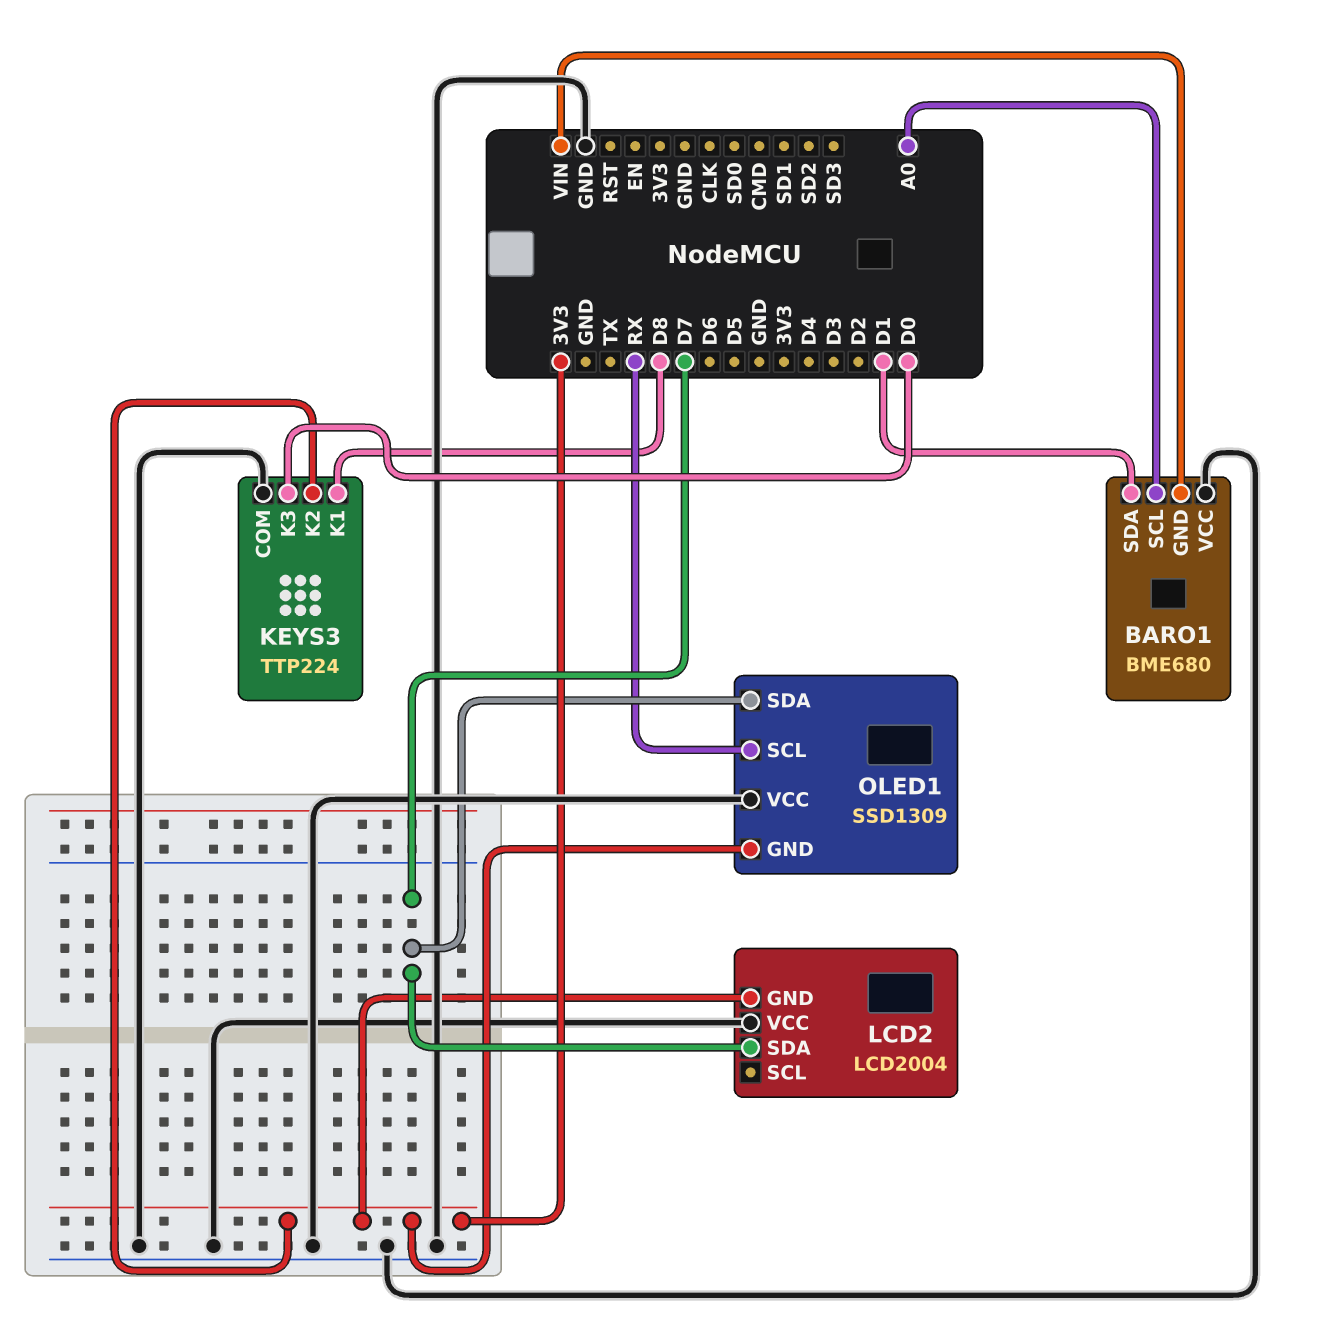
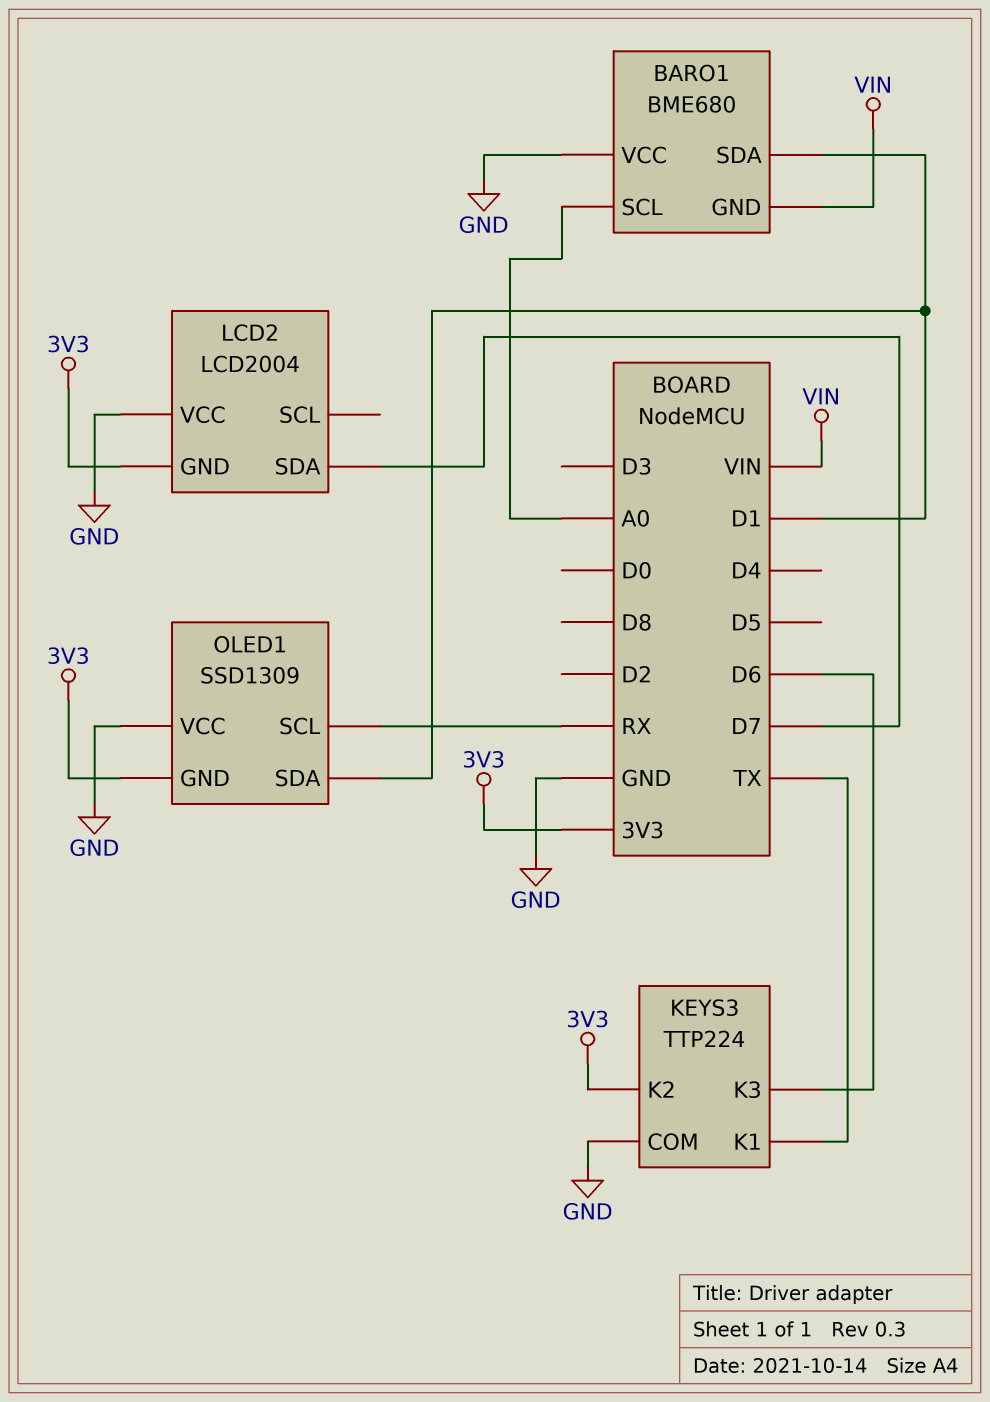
KEYS3 pin K1: D8 -> TX
KEYS3 pin K3: D0 -> D6
OLED1 pin SDA: D7 -> D1

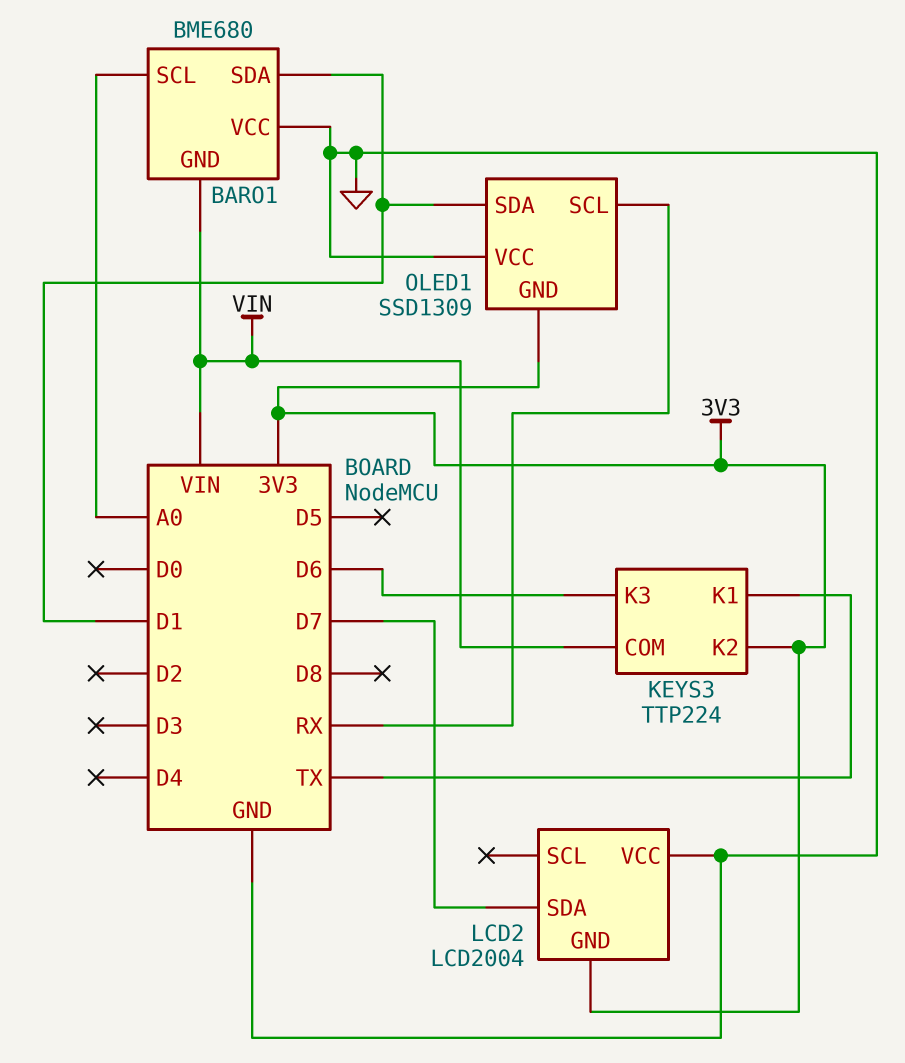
KEYS3 pin COM: GND -> VIN

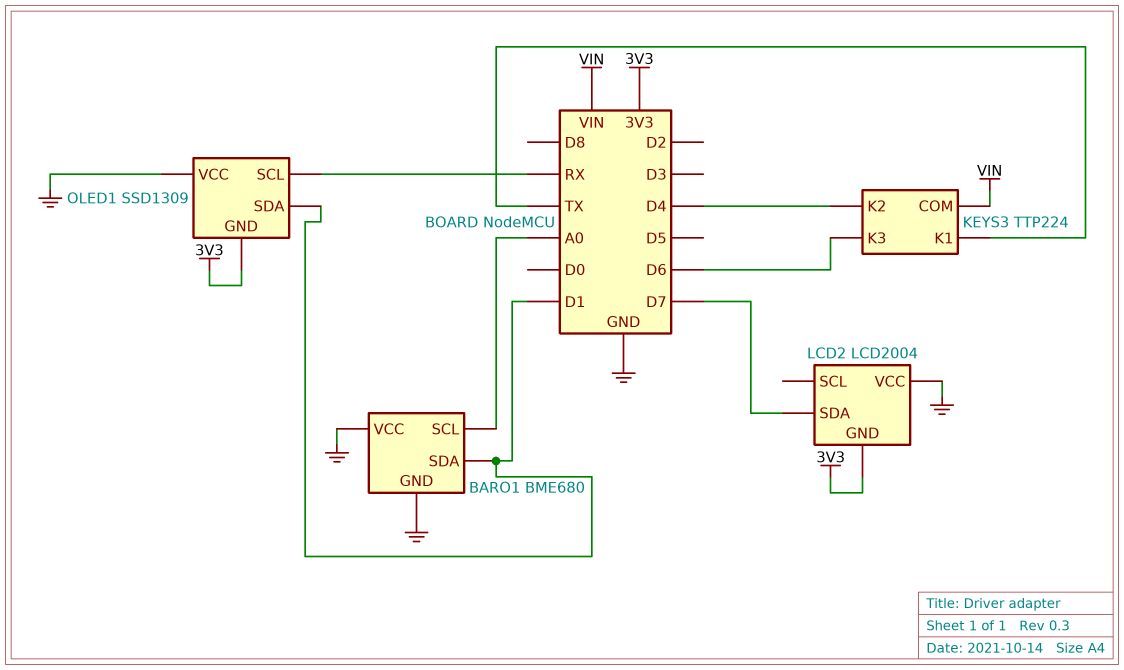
BARO1 pin GND: VIN -> GND
KEYS3 pin K2: 3V3 -> D4

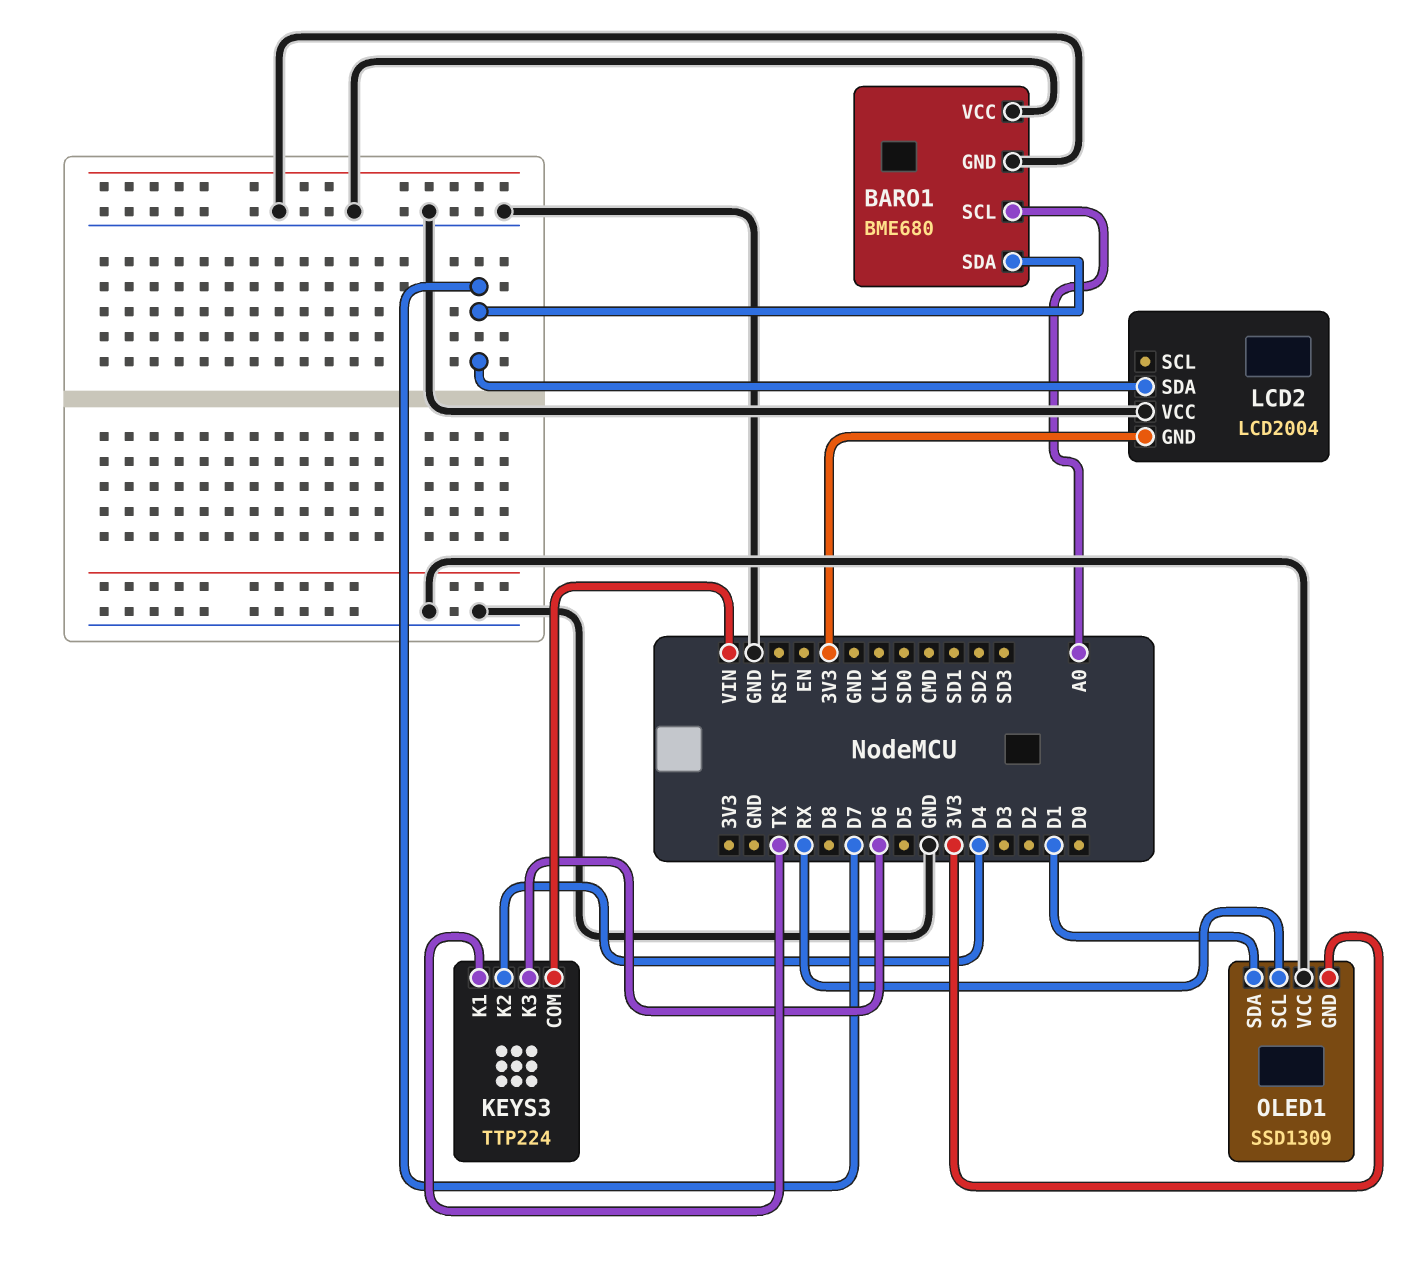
BARO1 pin SDA: D1 -> D7

